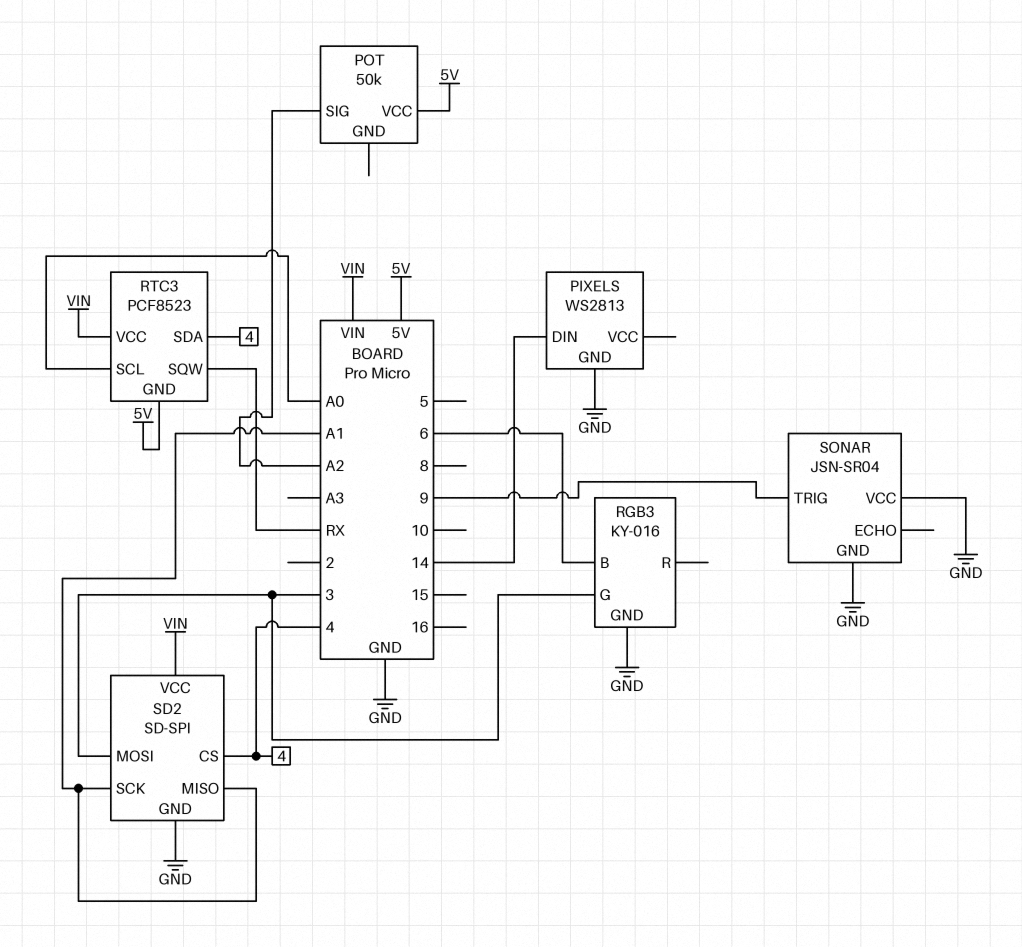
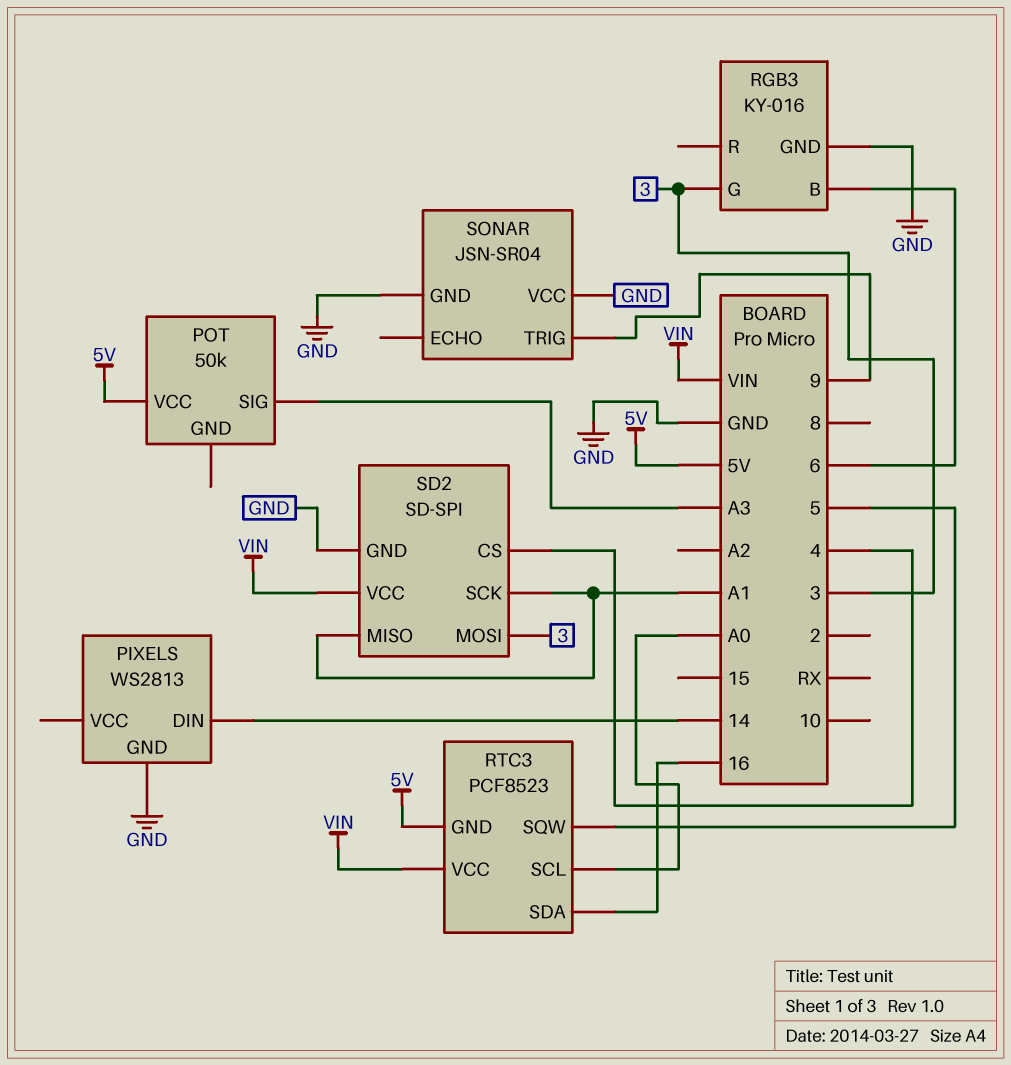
POT pin SIG: A2 -> A3
RTC3 pin SDA: 4 -> 16
RTC3 pin SQW: RX -> 5

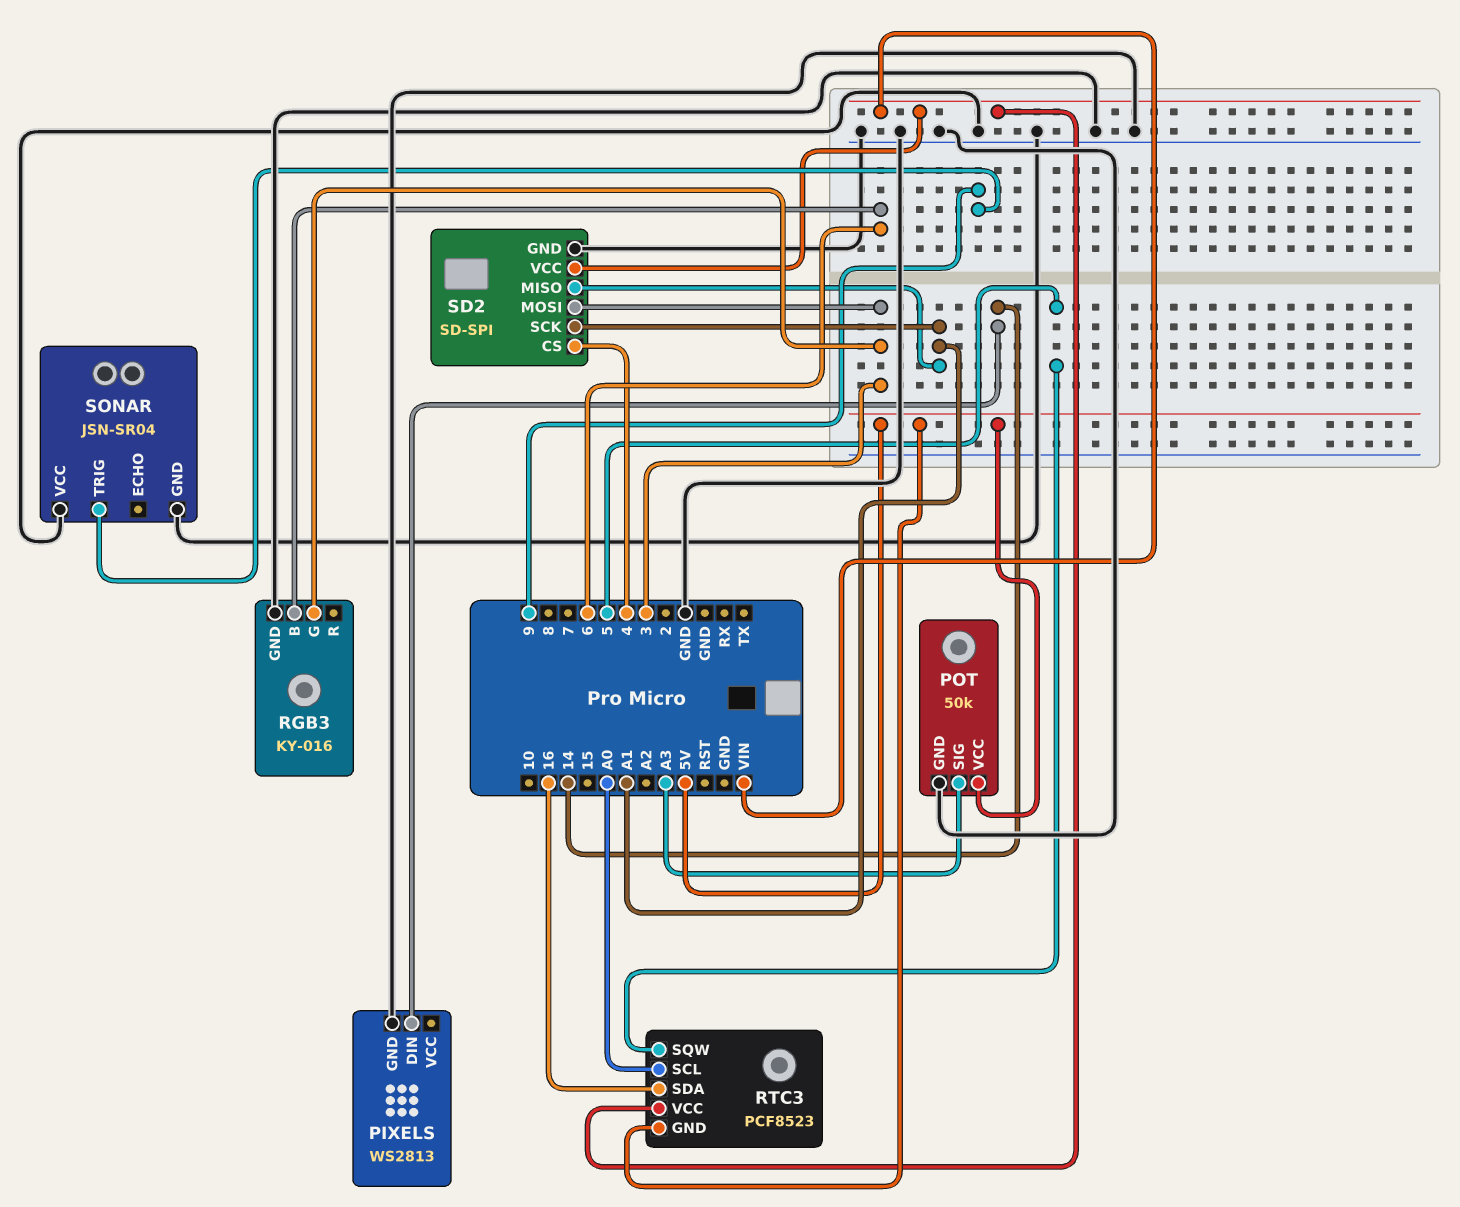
POT pin GND: none -> GND

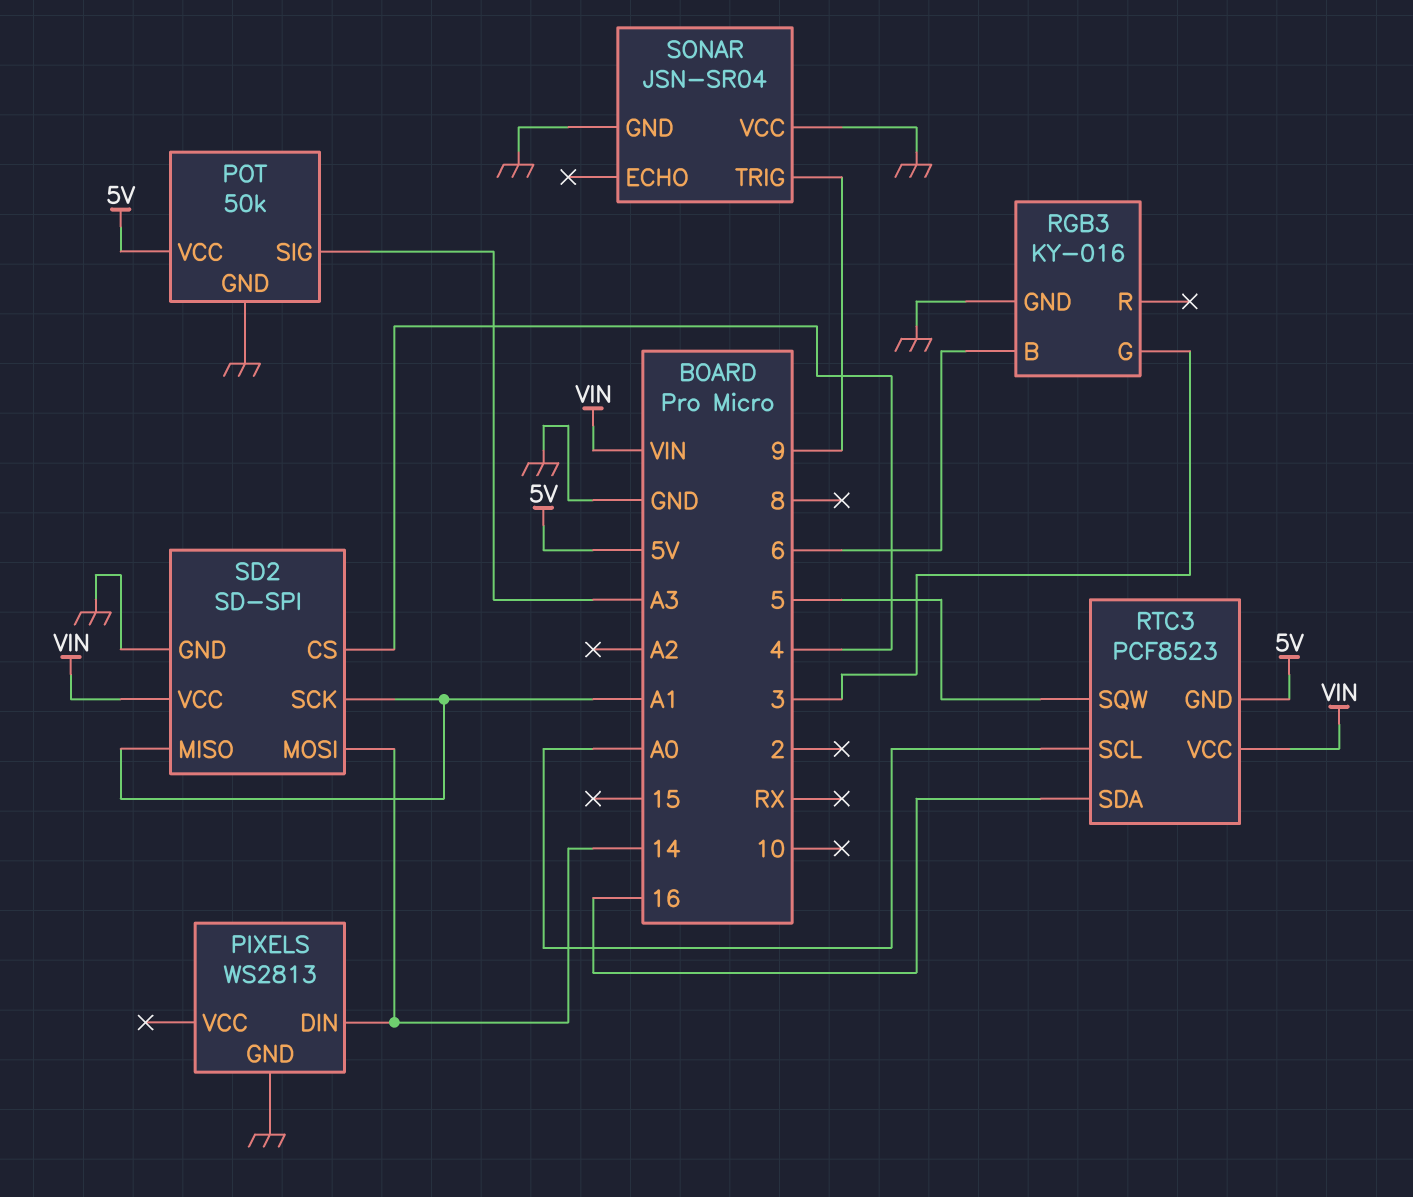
SD2 pin MOSI: 3 -> 14

